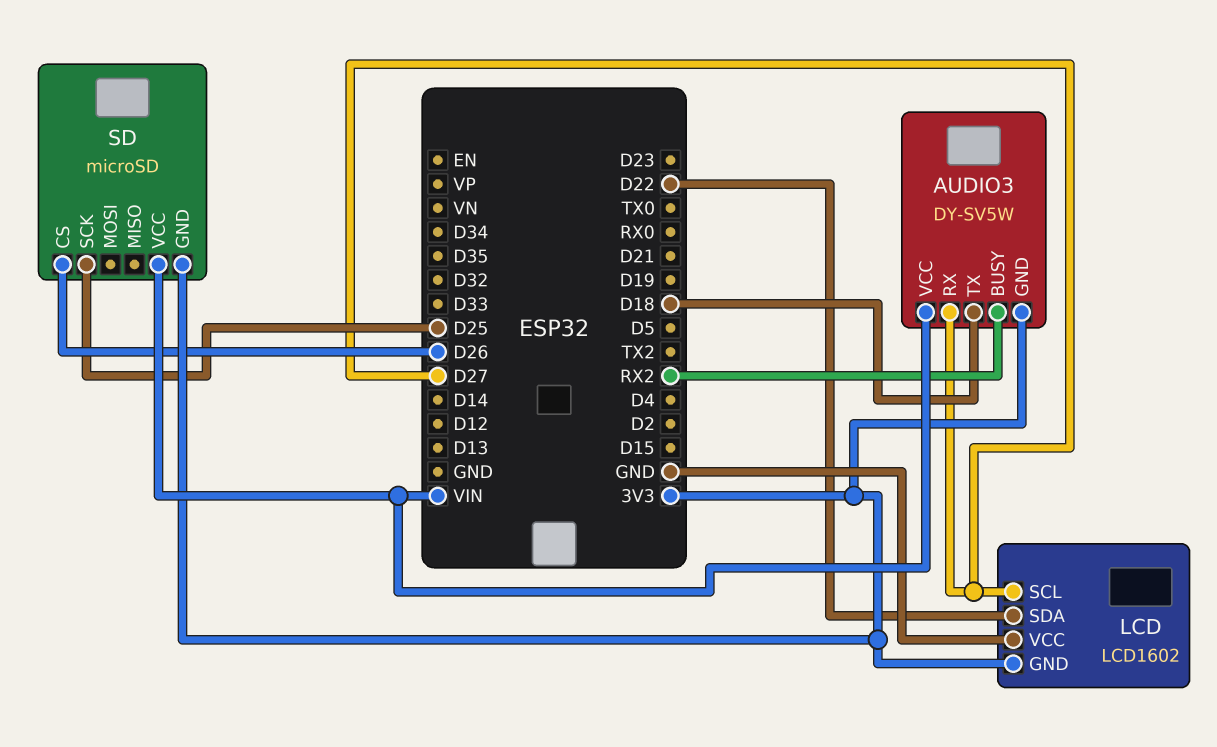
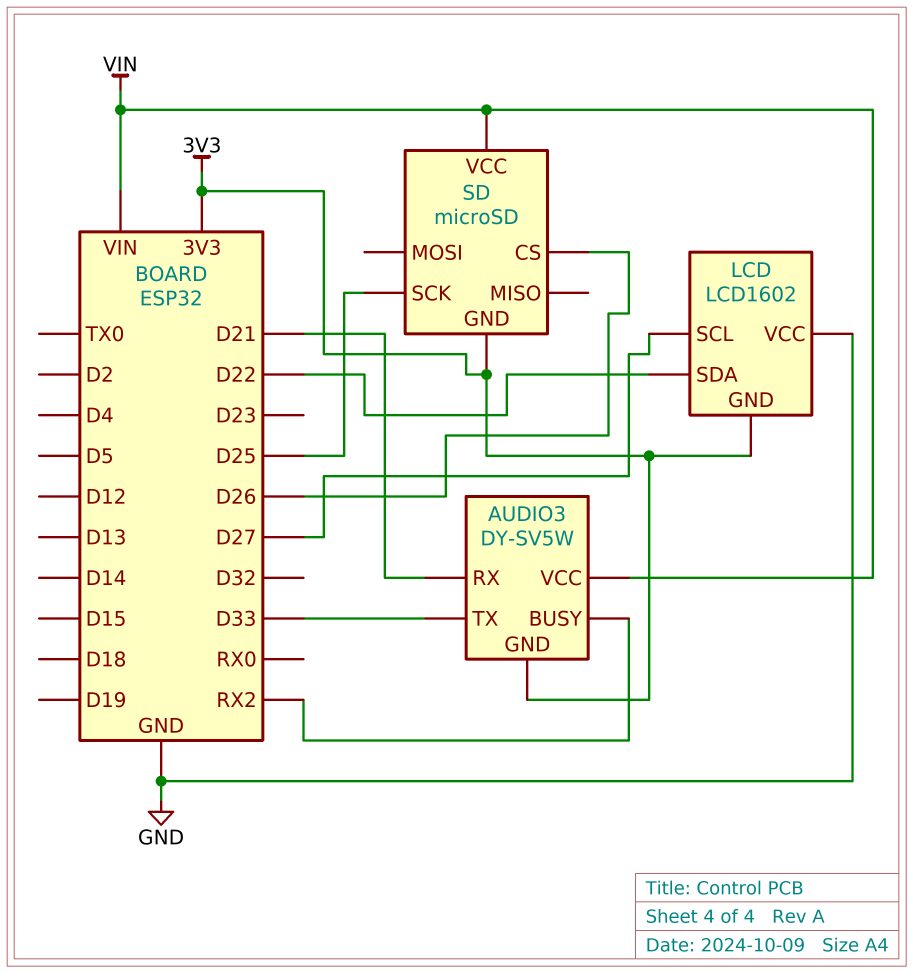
AUDIO3 pin RX: D27 -> D21
AUDIO3 pin TX: D18 -> D33

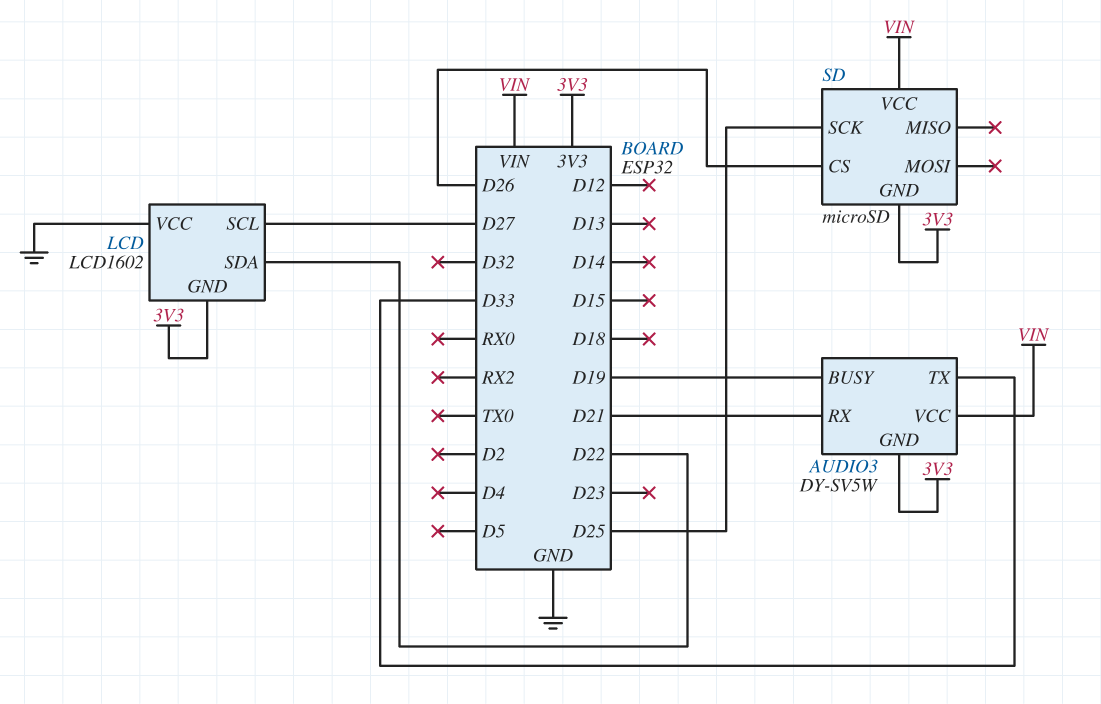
AUDIO3 pin BUSY: RX2 -> D19

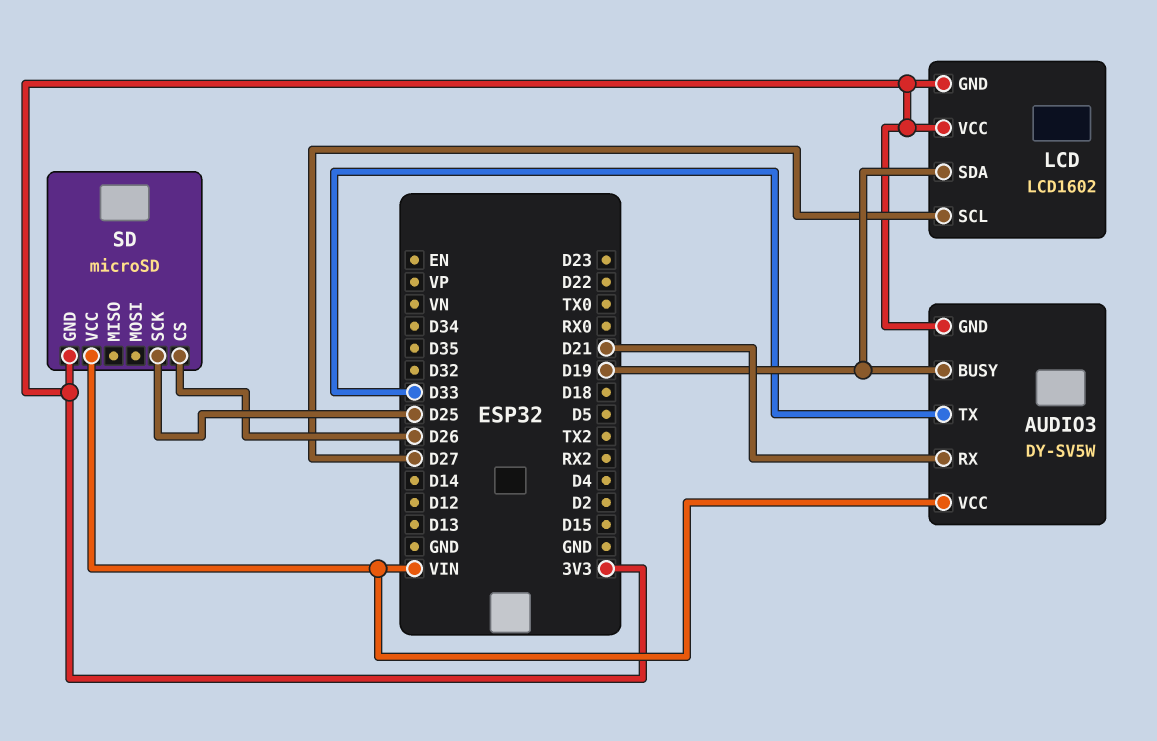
LCD pin SDA: D22 -> D19
LCD pin VCC: GND -> 3V3

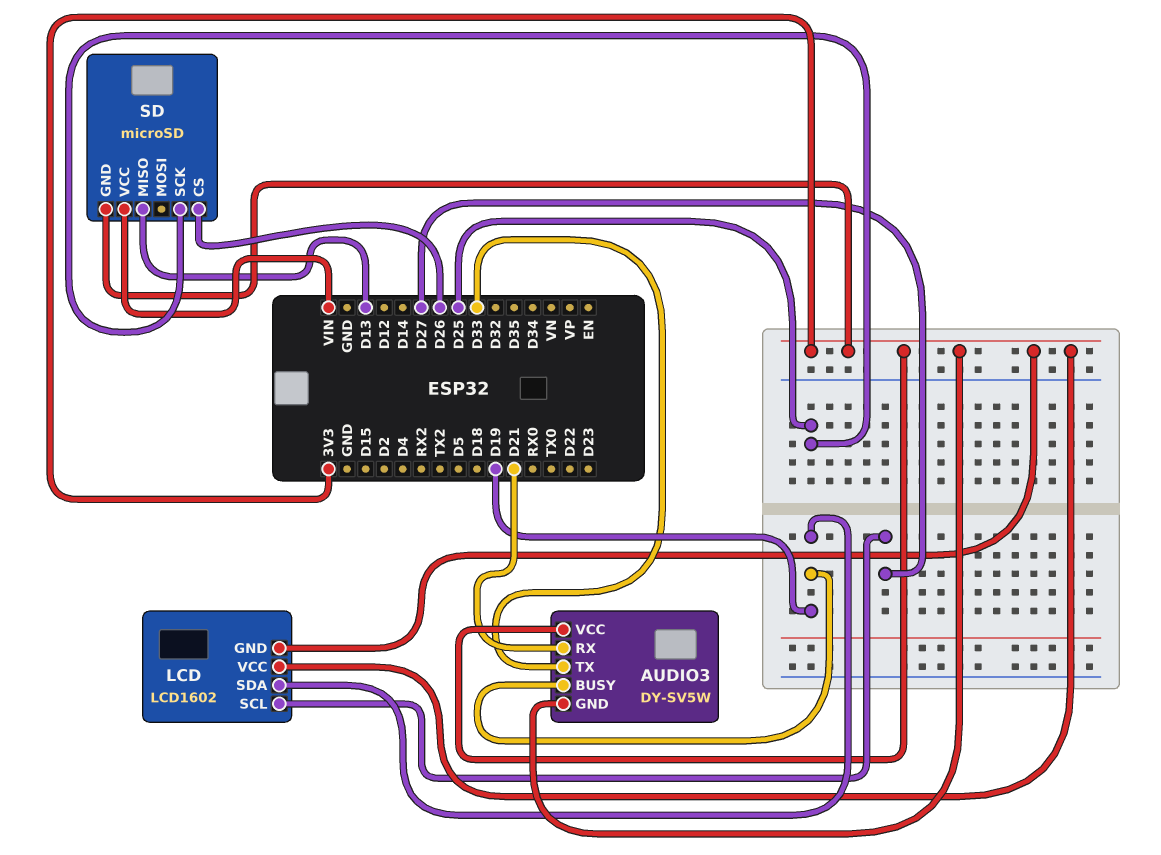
AUDIO3 pin VCC: VIN -> 3V3
SD pin MISO: none -> D13

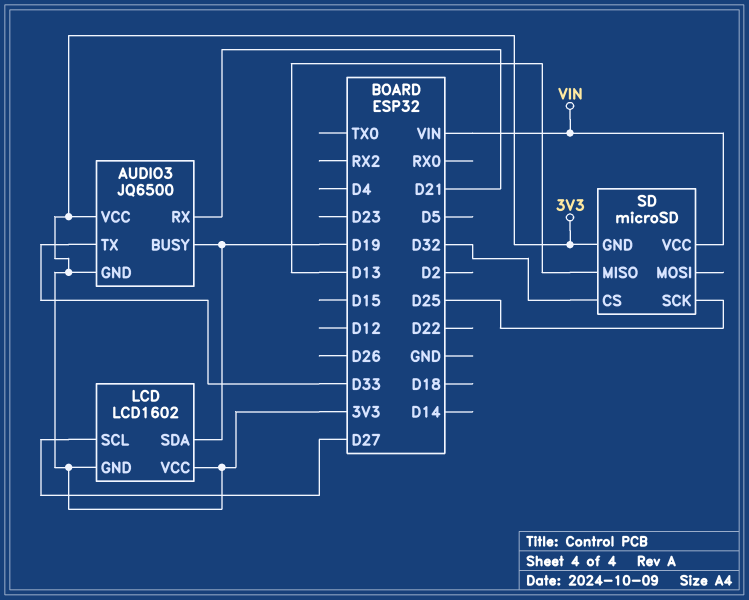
AUDIO3: DY-SV5W -> JQ6500
SD pin CS: D26 -> D32

